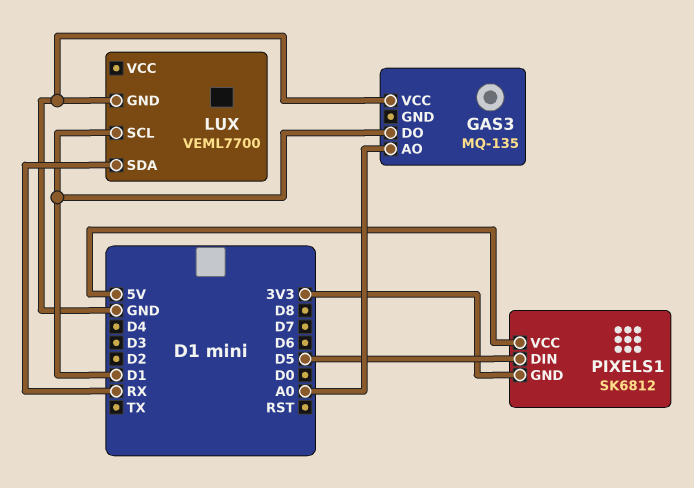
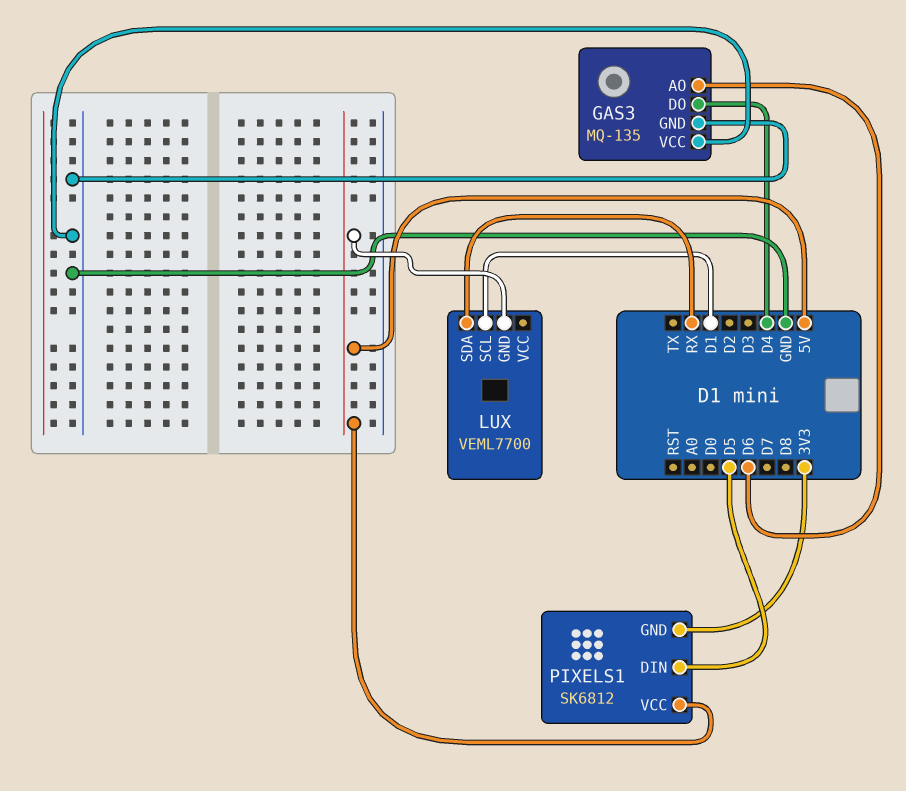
GAS3 pin AO: A0 -> D6
GAS3 pin DO: D1 -> D4
GAS3 pin GND: none -> GND
LUX pin GND: GND -> 5V

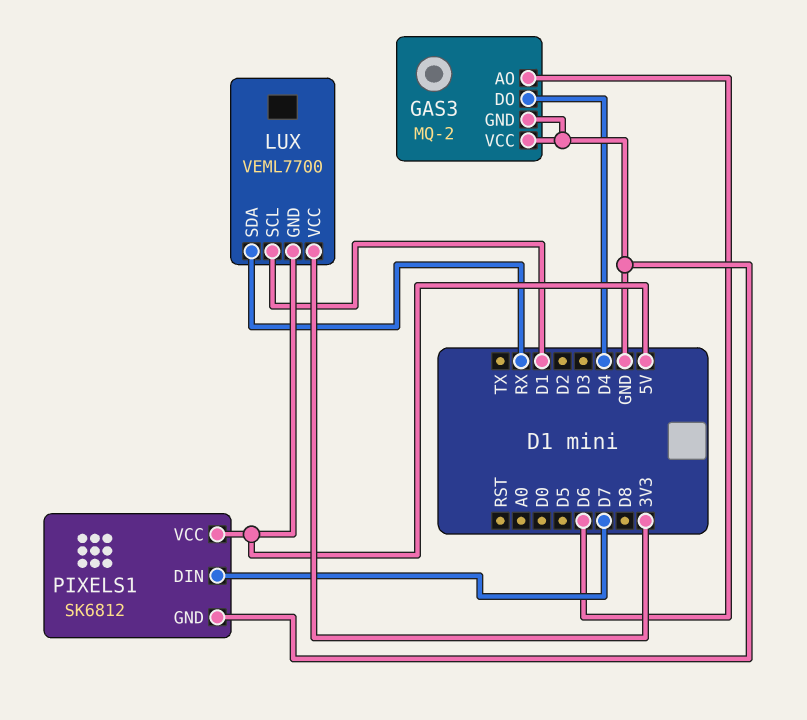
GAS3: MQ-135 -> MQ-2
LUX pin VCC: none -> 3V3
PIXELS1 pin DIN: D5 -> D7
PIXELS1 pin GND: 3V3 -> GND

